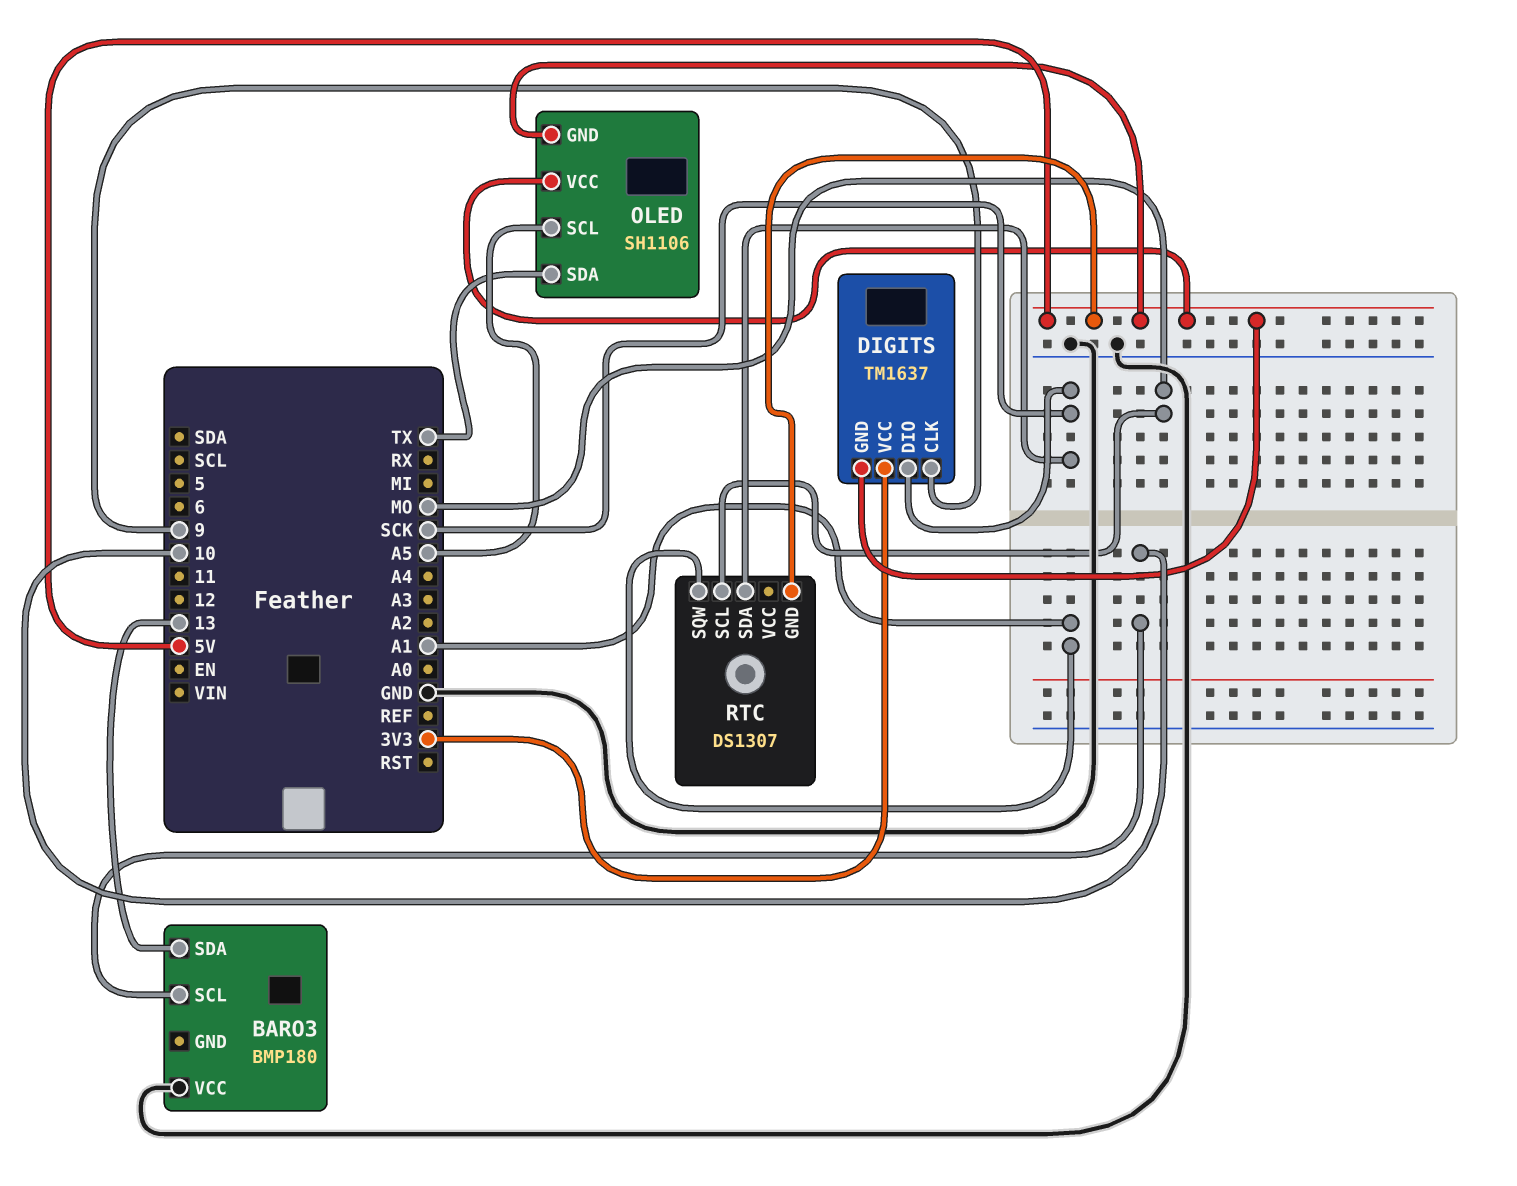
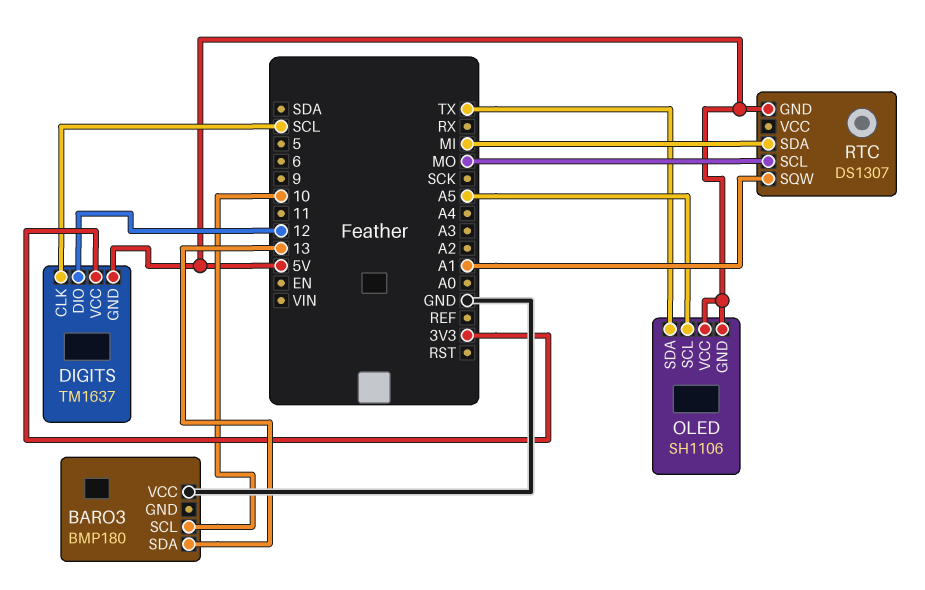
DIGITS pin CLK: 9 -> SCL
DIGITS pin DIO: SCK -> 12
RTC pin SDA: SCK -> MI

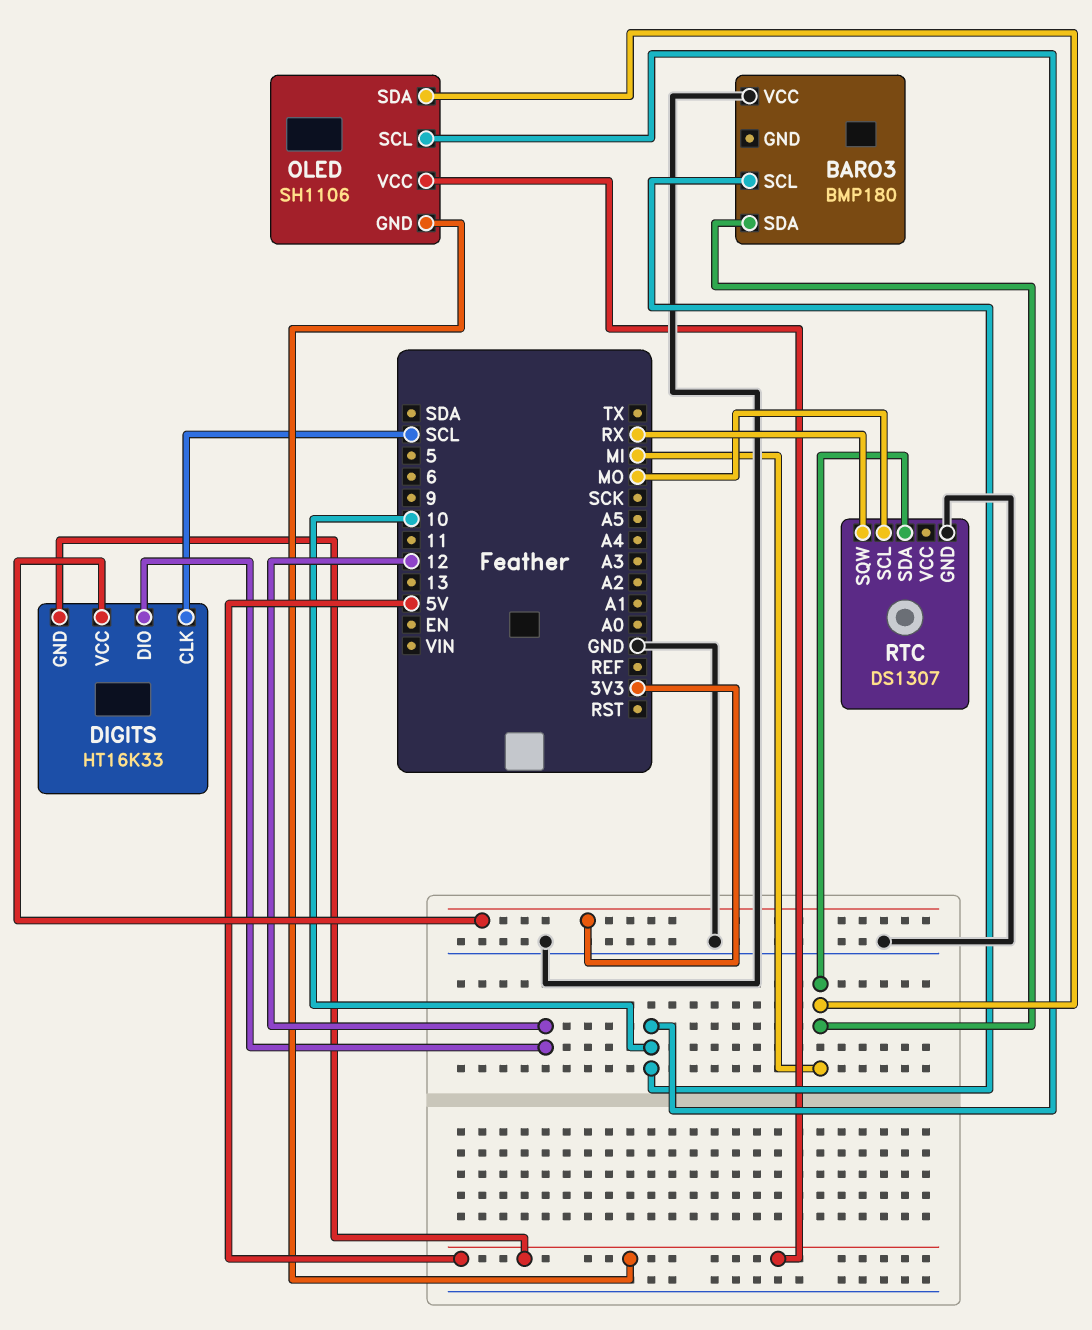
BARO3 pin SDA: 13 -> MI
DIGITS: TM1637 -> HT16K33
OLED pin SCL: A5 -> 10
OLED pin SDA: TX -> MI
RTC pin GND: 5V -> GND
RTC pin SQW: A1 -> RX

